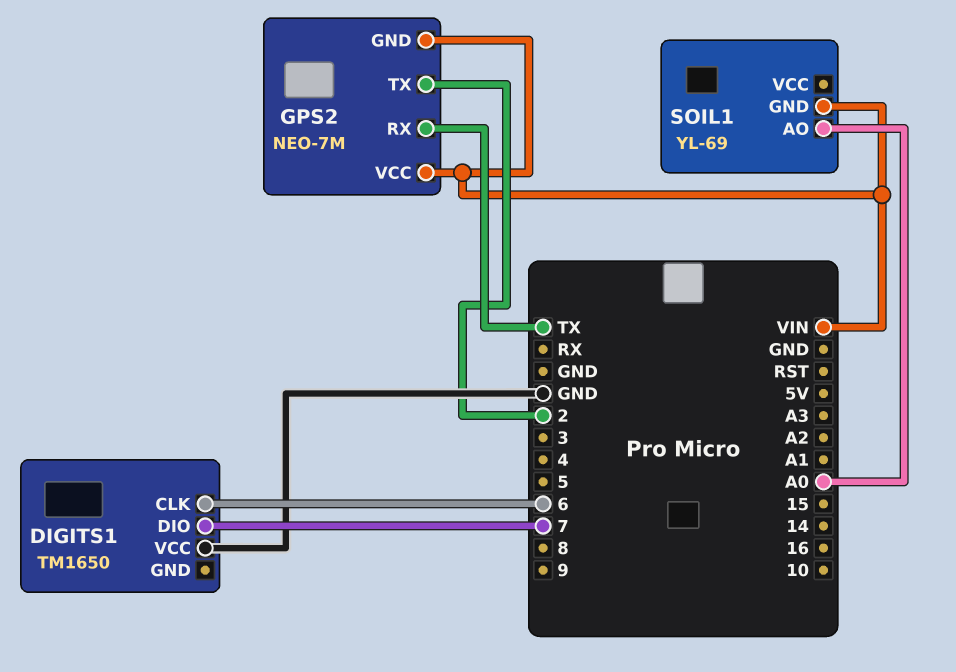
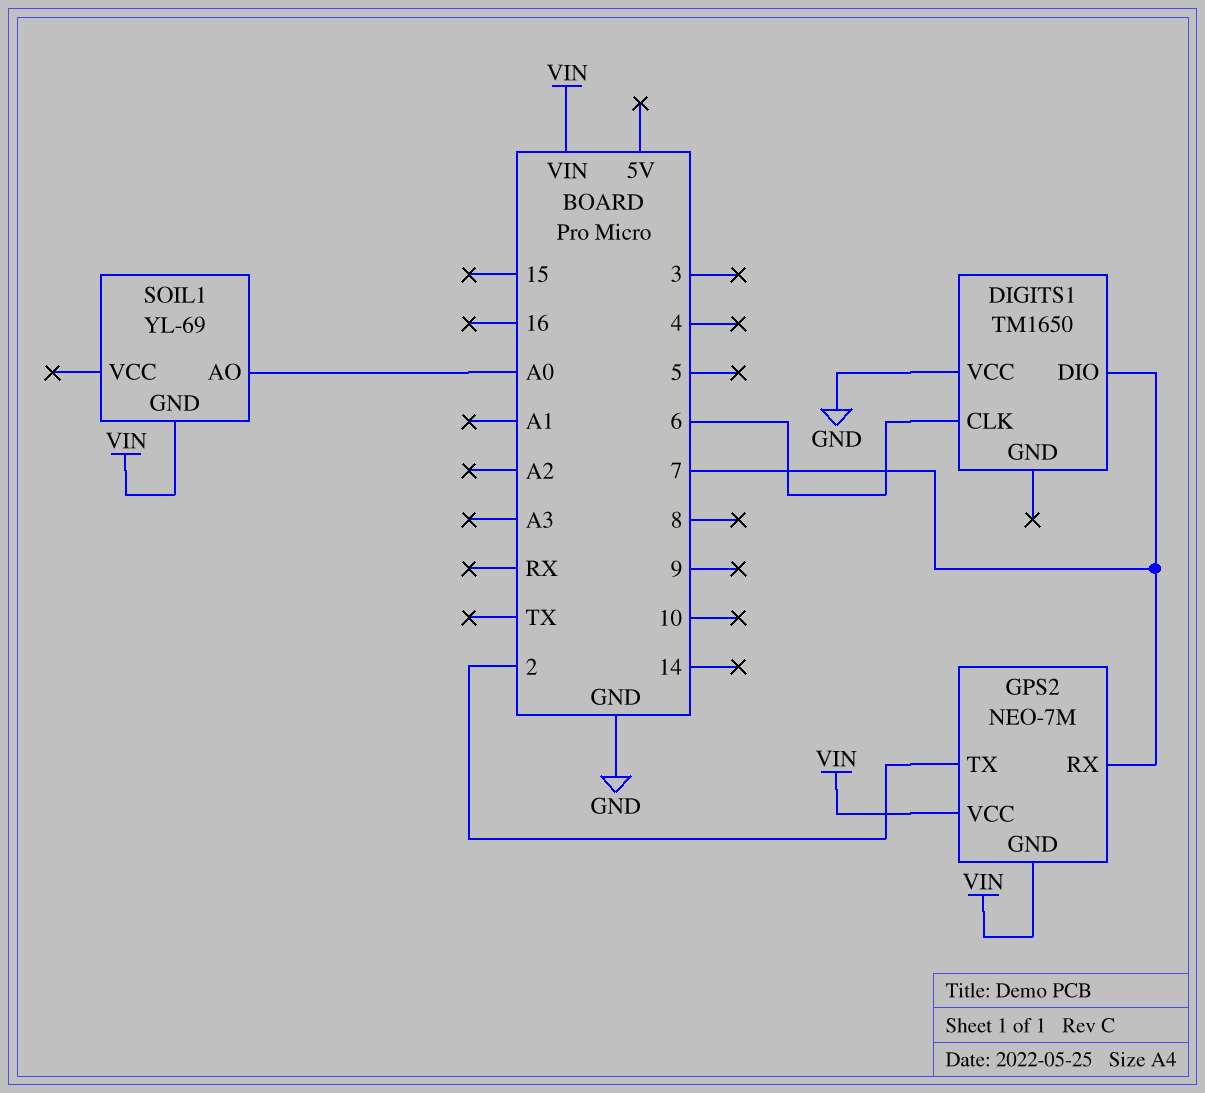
GPS2 pin RX: TX -> 7

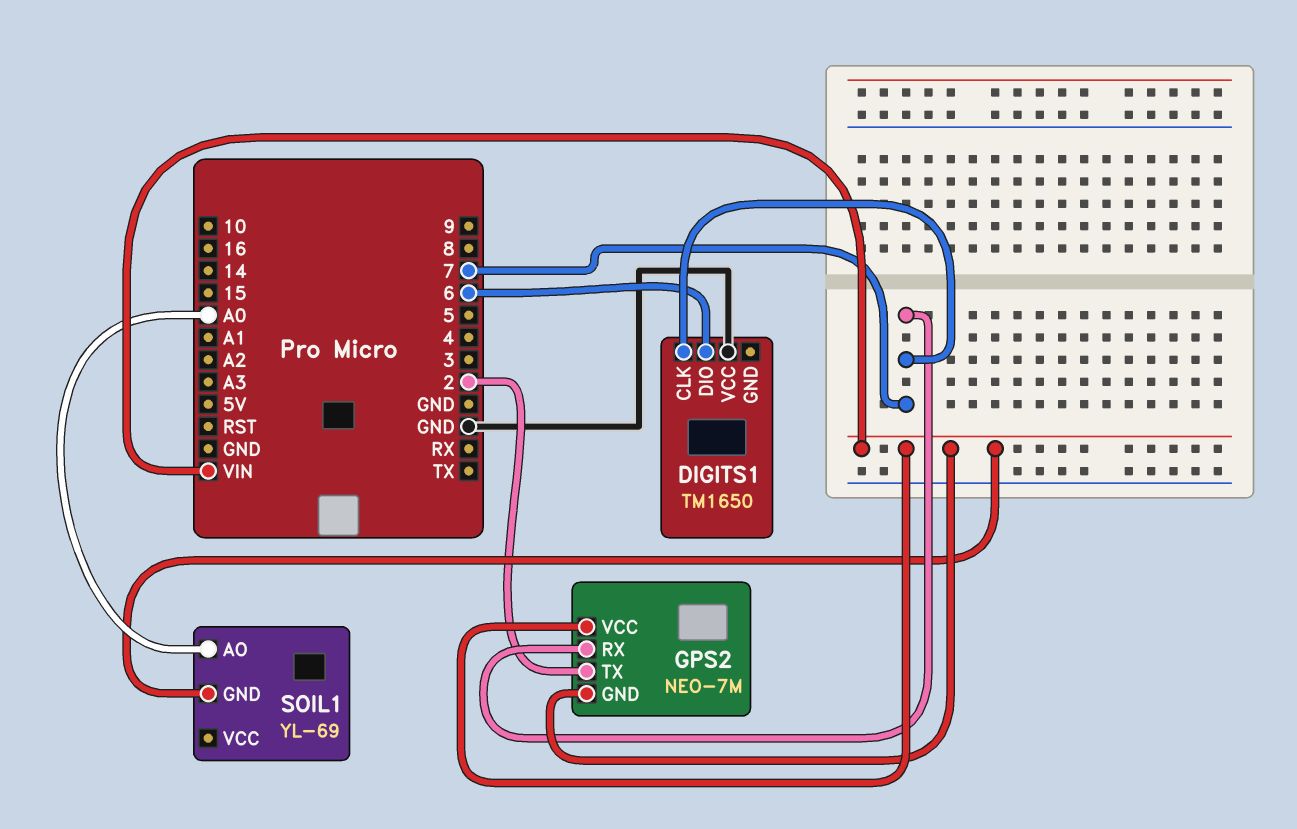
DIGITS1 pin CLK: 6 -> 7
DIGITS1 pin DIO: 7 -> 6

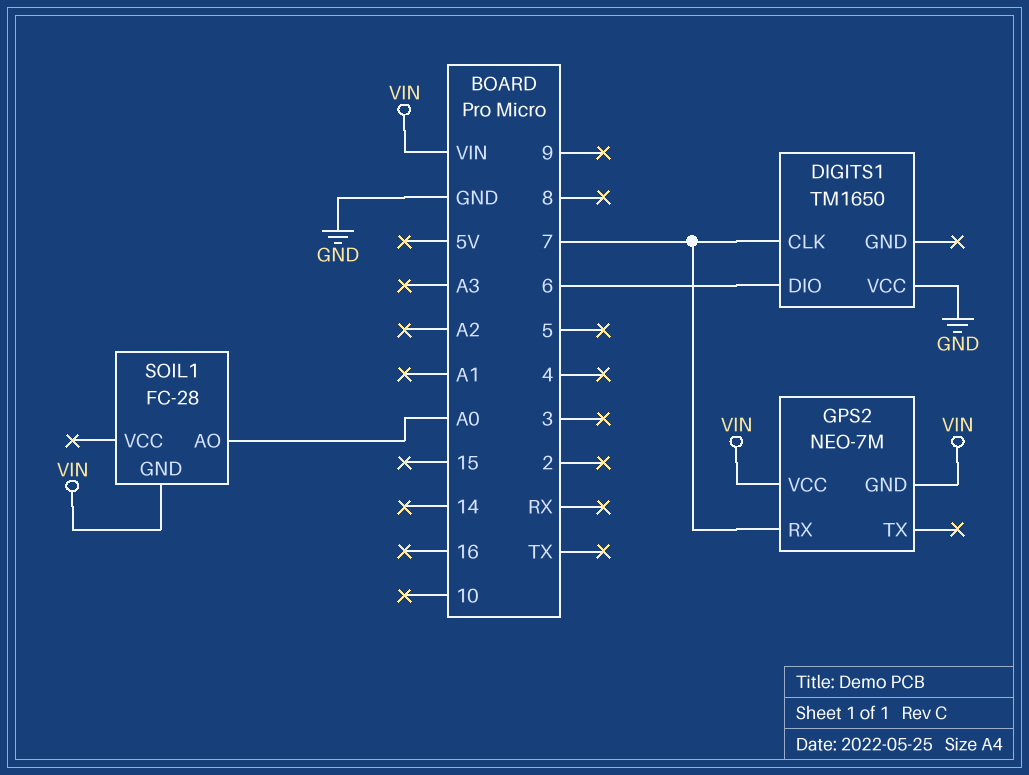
GPS2 pin TX: 2 -> none
SOIL1: YL-69 -> FC-28

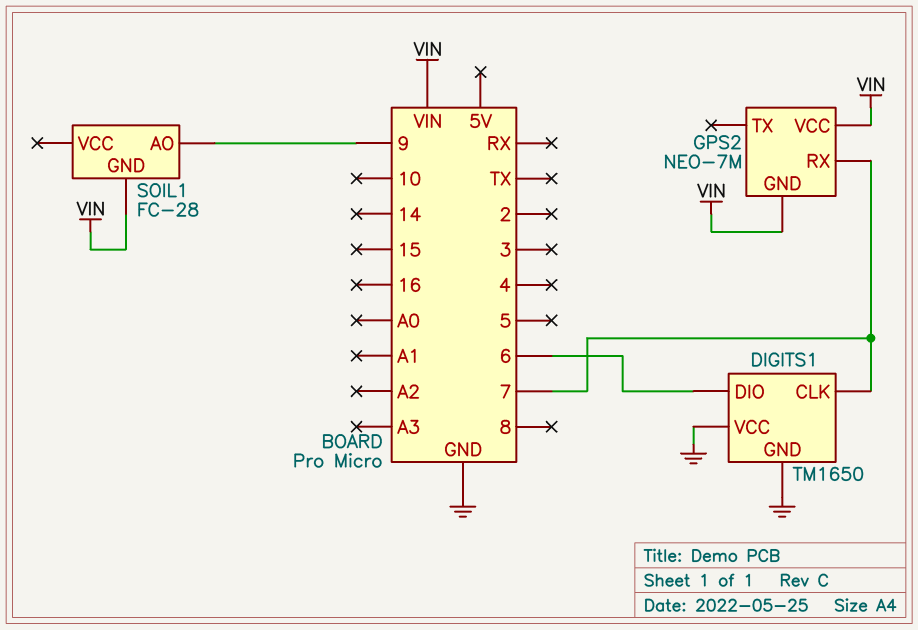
DIGITS1 pin GND: none -> GND
SOIL1 pin AO: A0 -> 9

